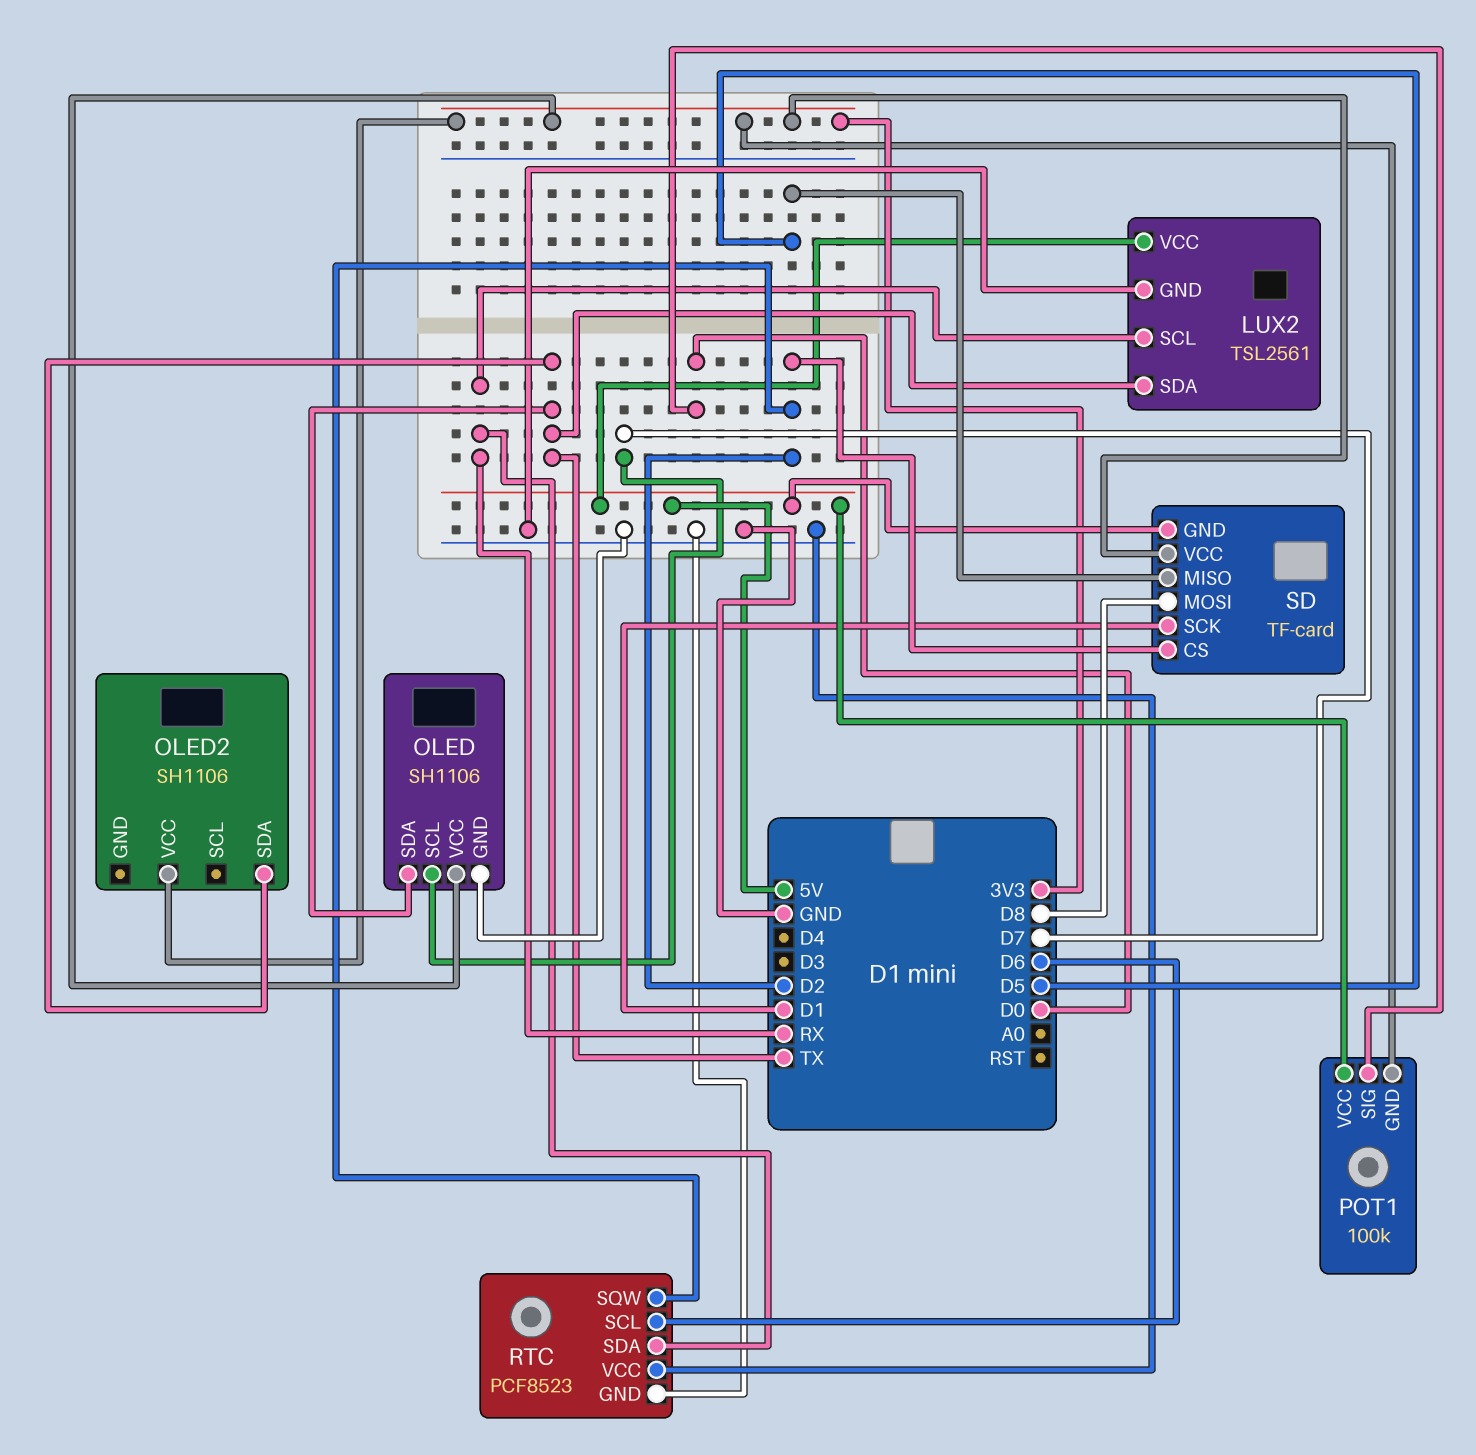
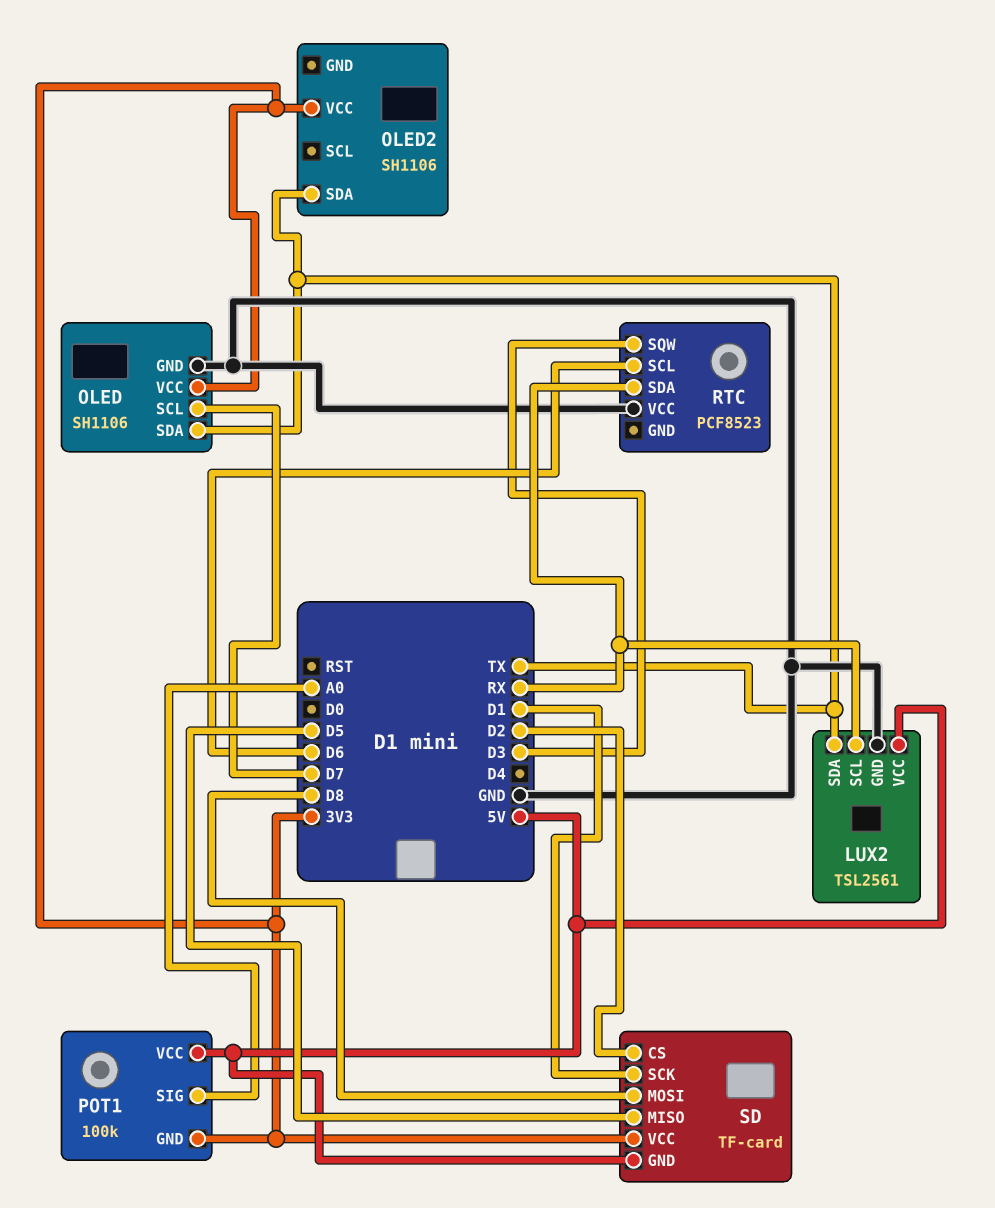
POT1 pin SIG: D0 -> A0
RTC pin GND: GND -> none
RTC pin SQW: D2 -> D3

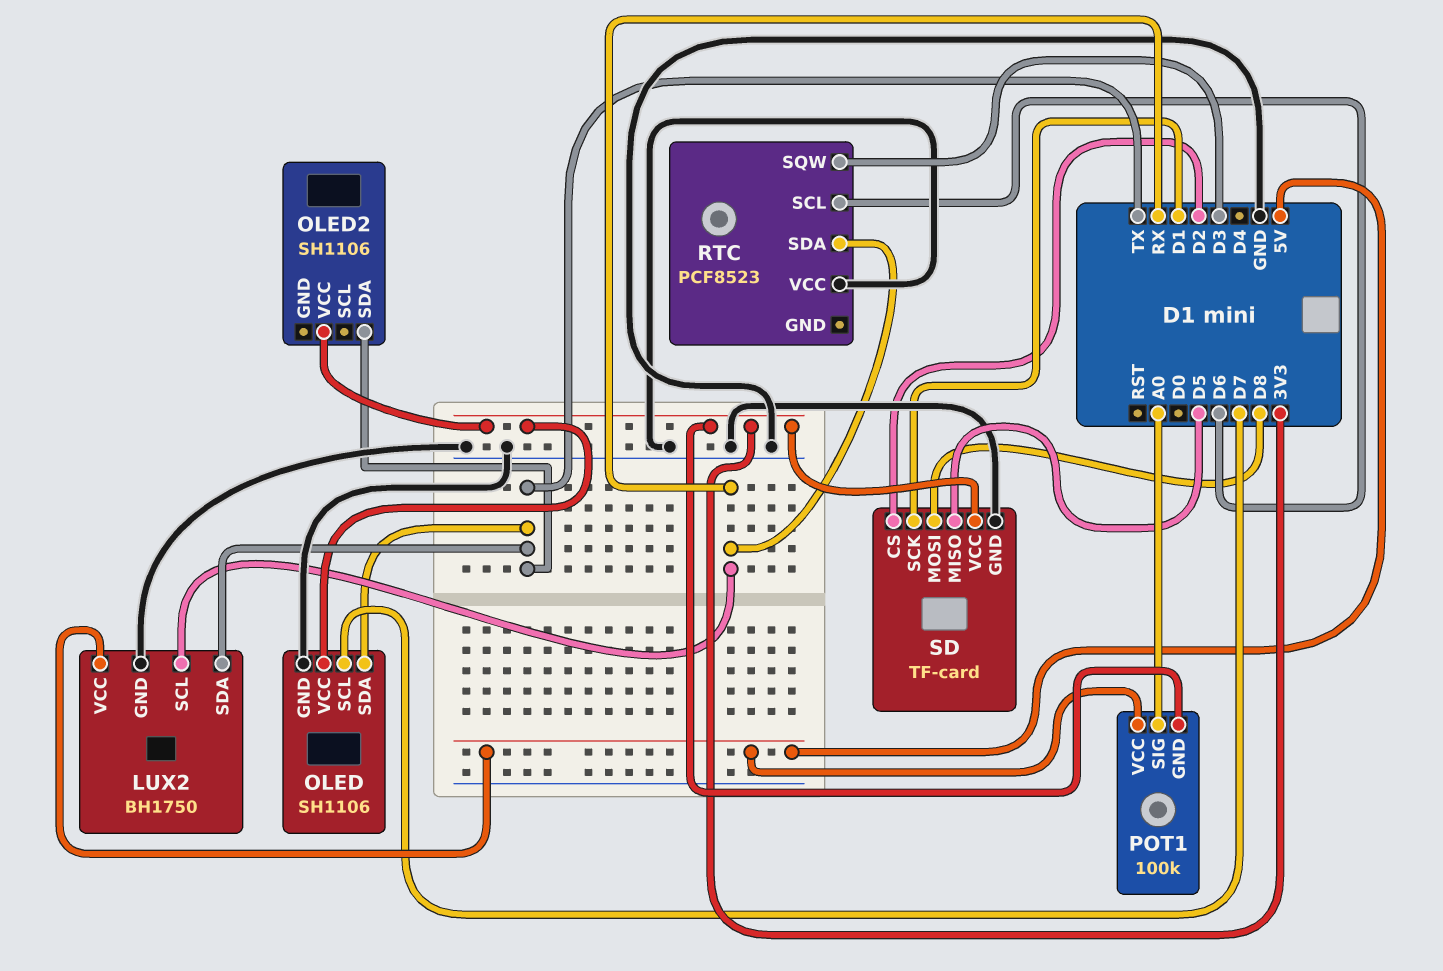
LUX2: TSL2561 -> BH1750
SD pin GND: 5V -> GND

